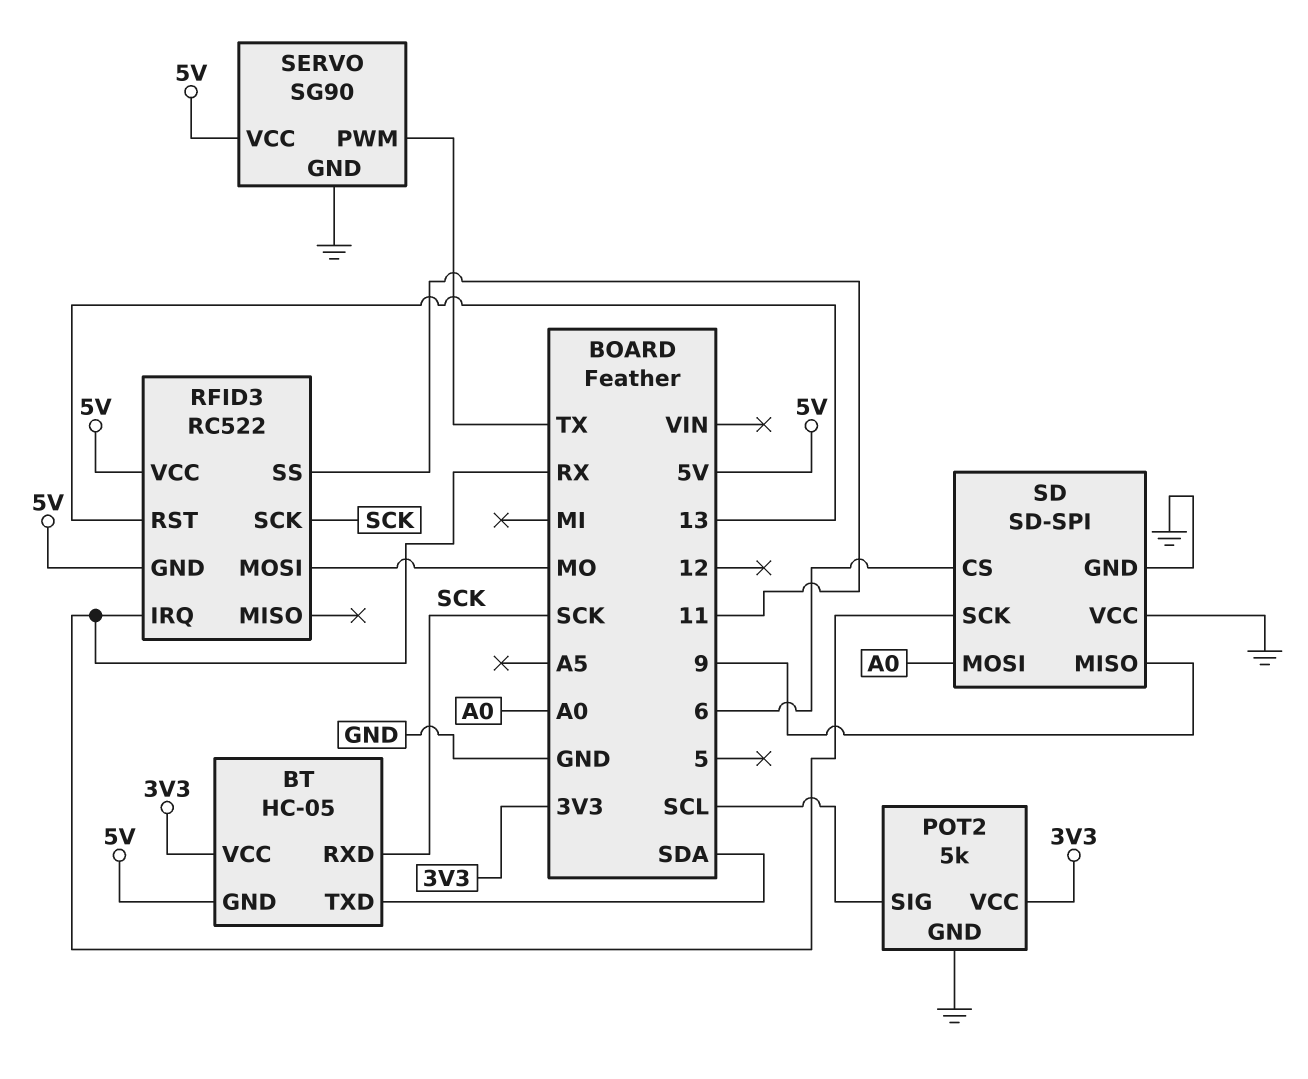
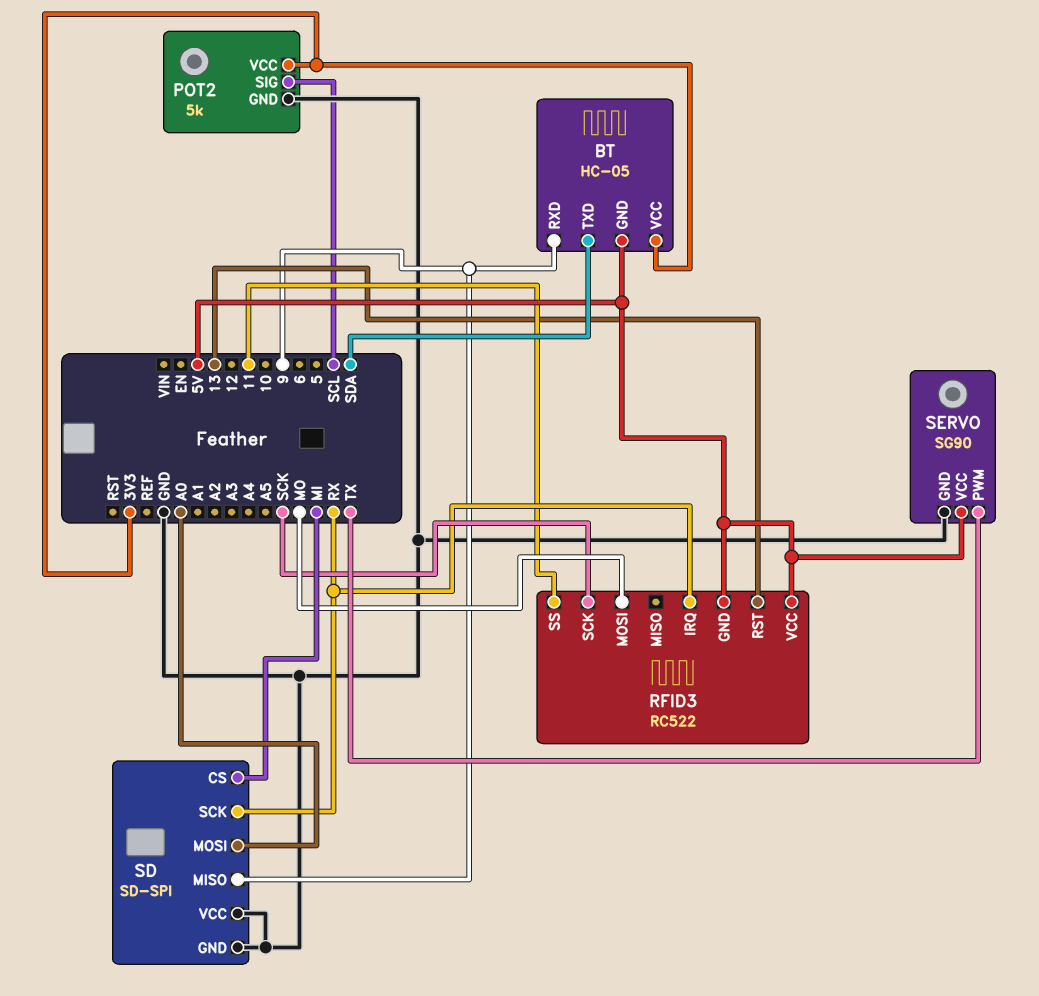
BT pin RXD: SCK -> 9
SD pin CS: 6 -> MI

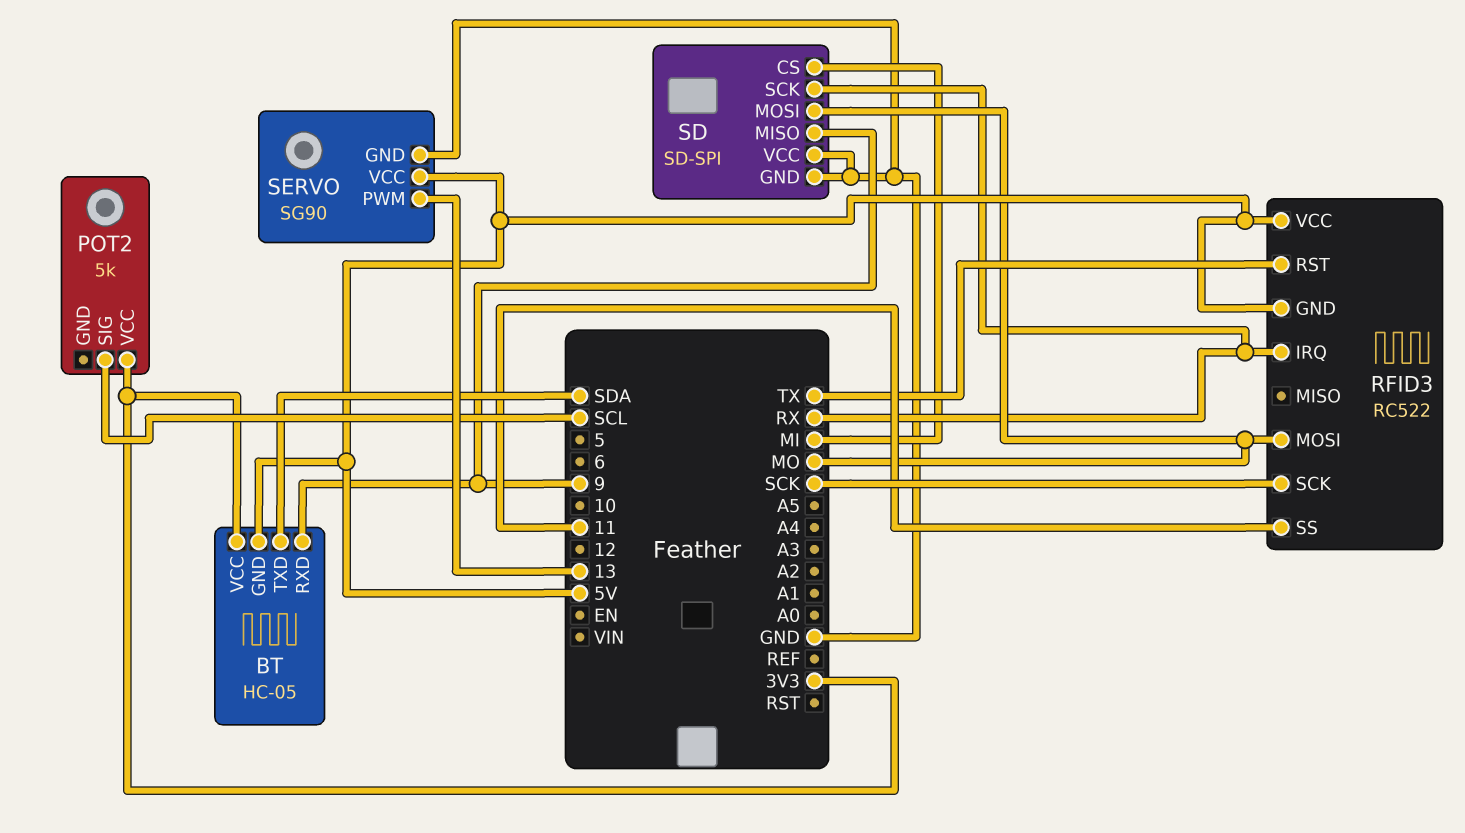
POT2 pin GND: GND -> none
RFID3 pin RST: 13 -> TX
SD pin MOSI: A0 -> MO
SERVO pin PWM: TX -> 13

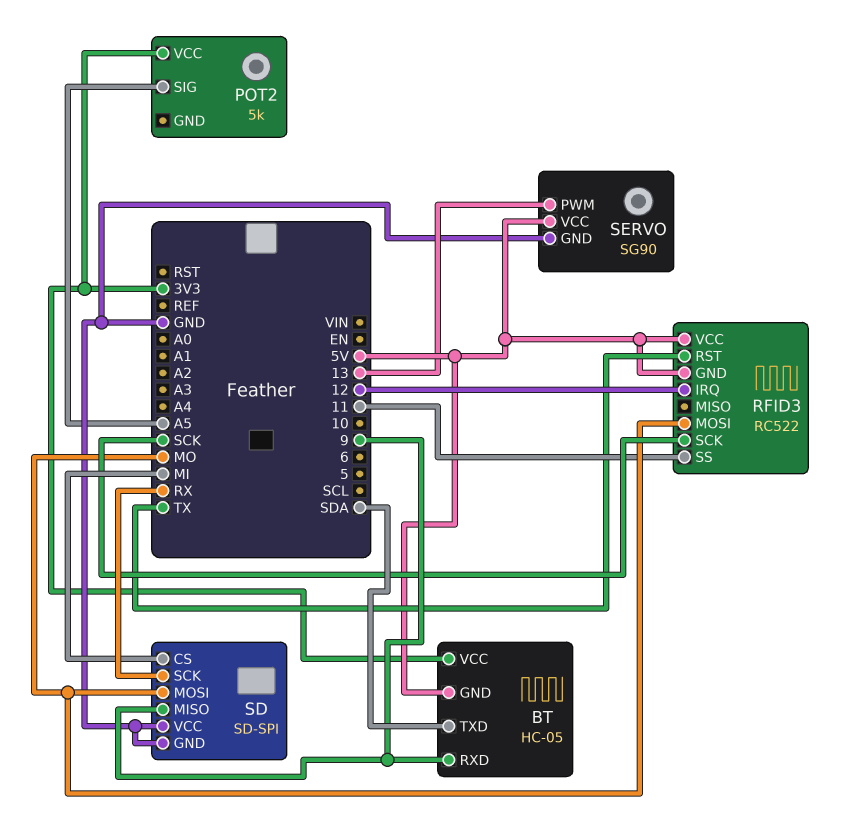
POT2 pin SIG: SCL -> A5
RFID3 pin IRQ: RX -> 12

